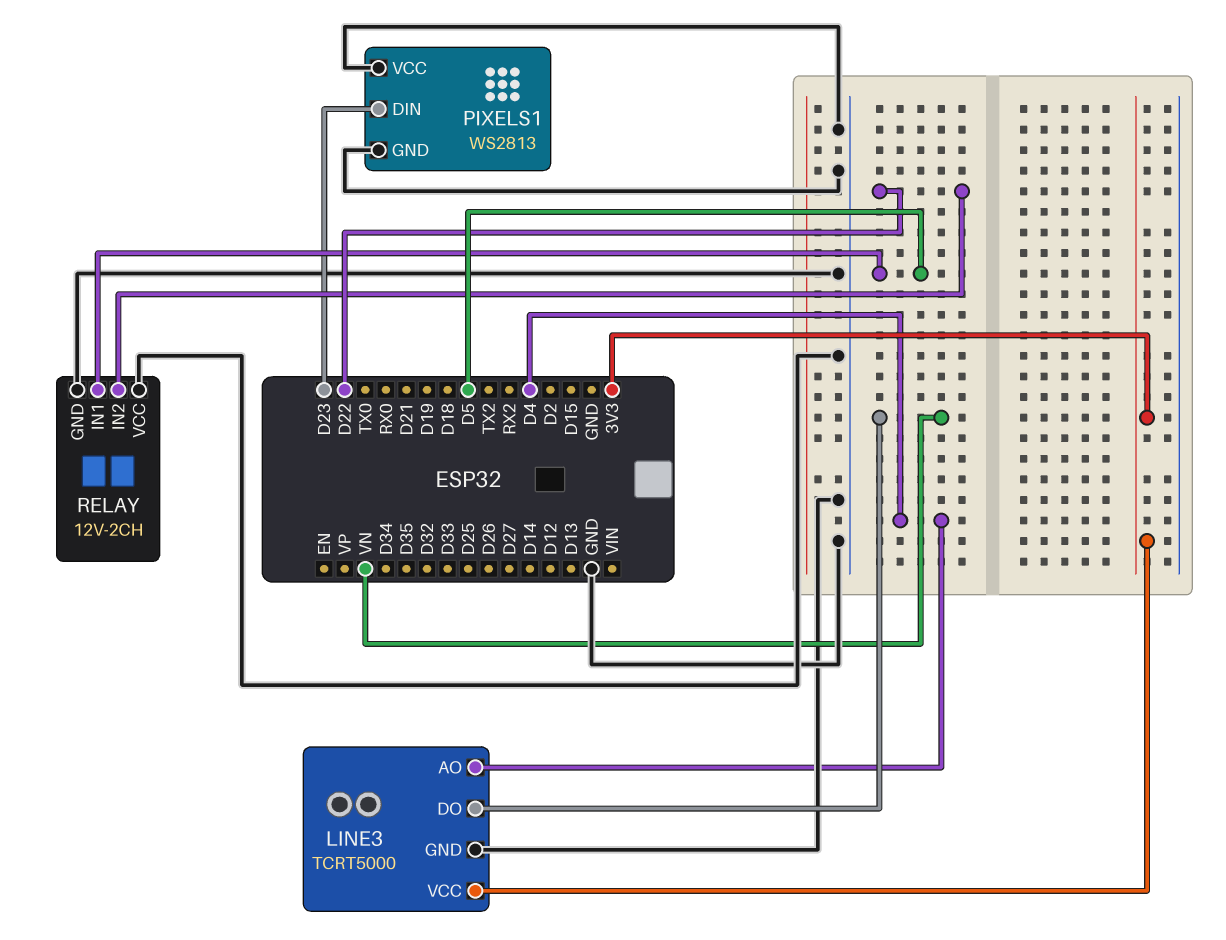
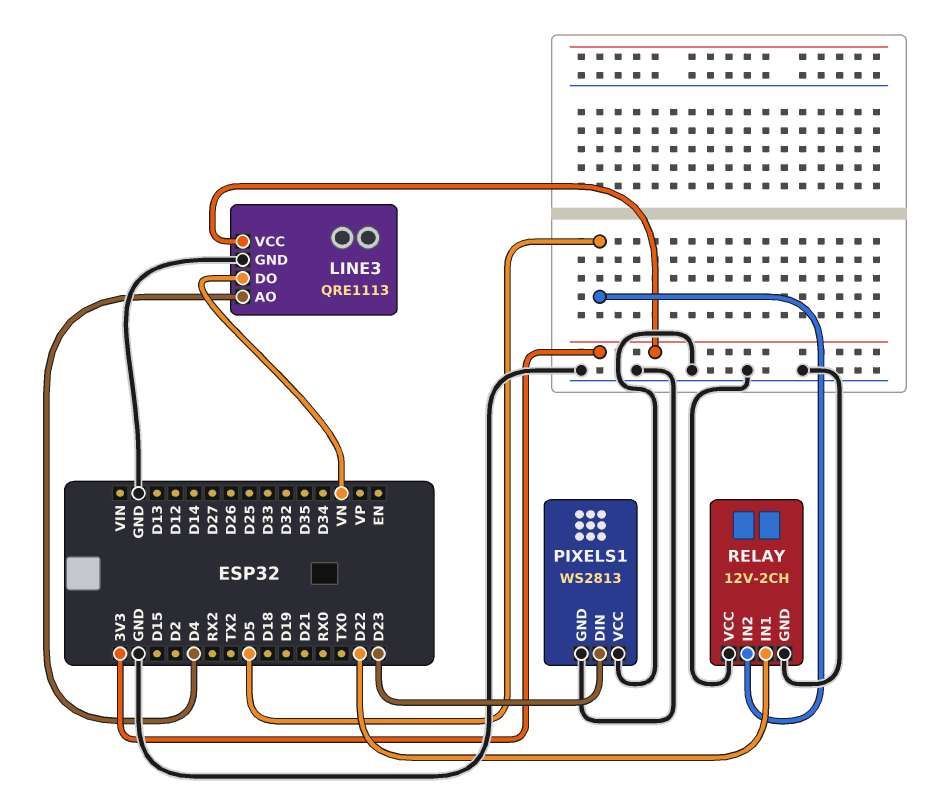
LINE3: TCRT5000 -> QRE1113
RELAY pin IN1: D5 -> D22
RELAY pin IN2: D22 -> D5

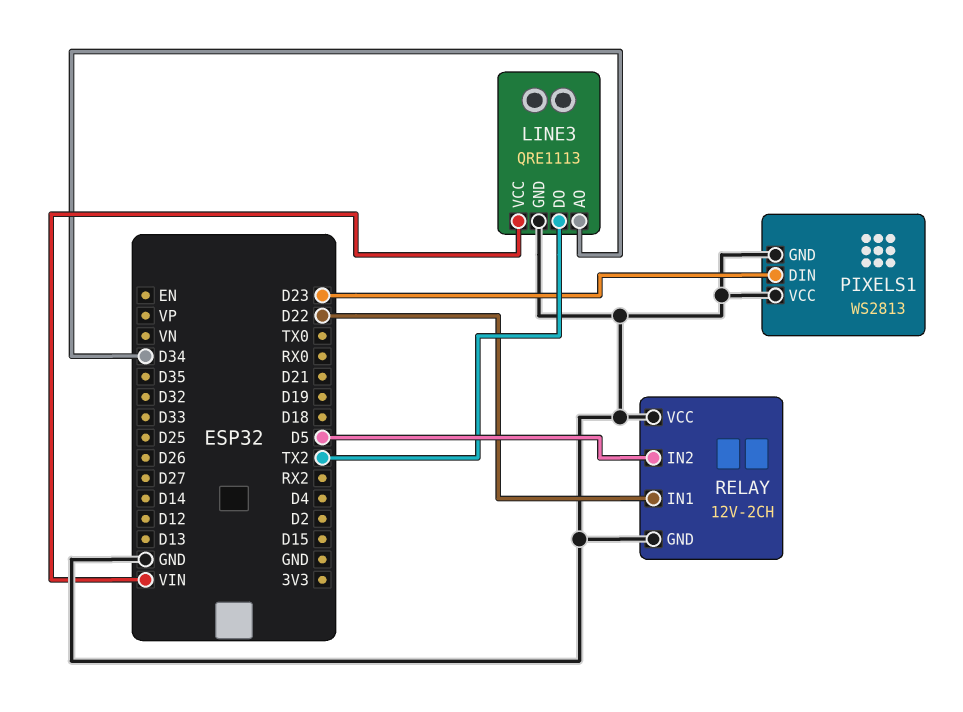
LINE3 pin AO: D4 -> D34
LINE3 pin DO: VN -> TX2
LINE3 pin VCC: 3V3 -> VIN

